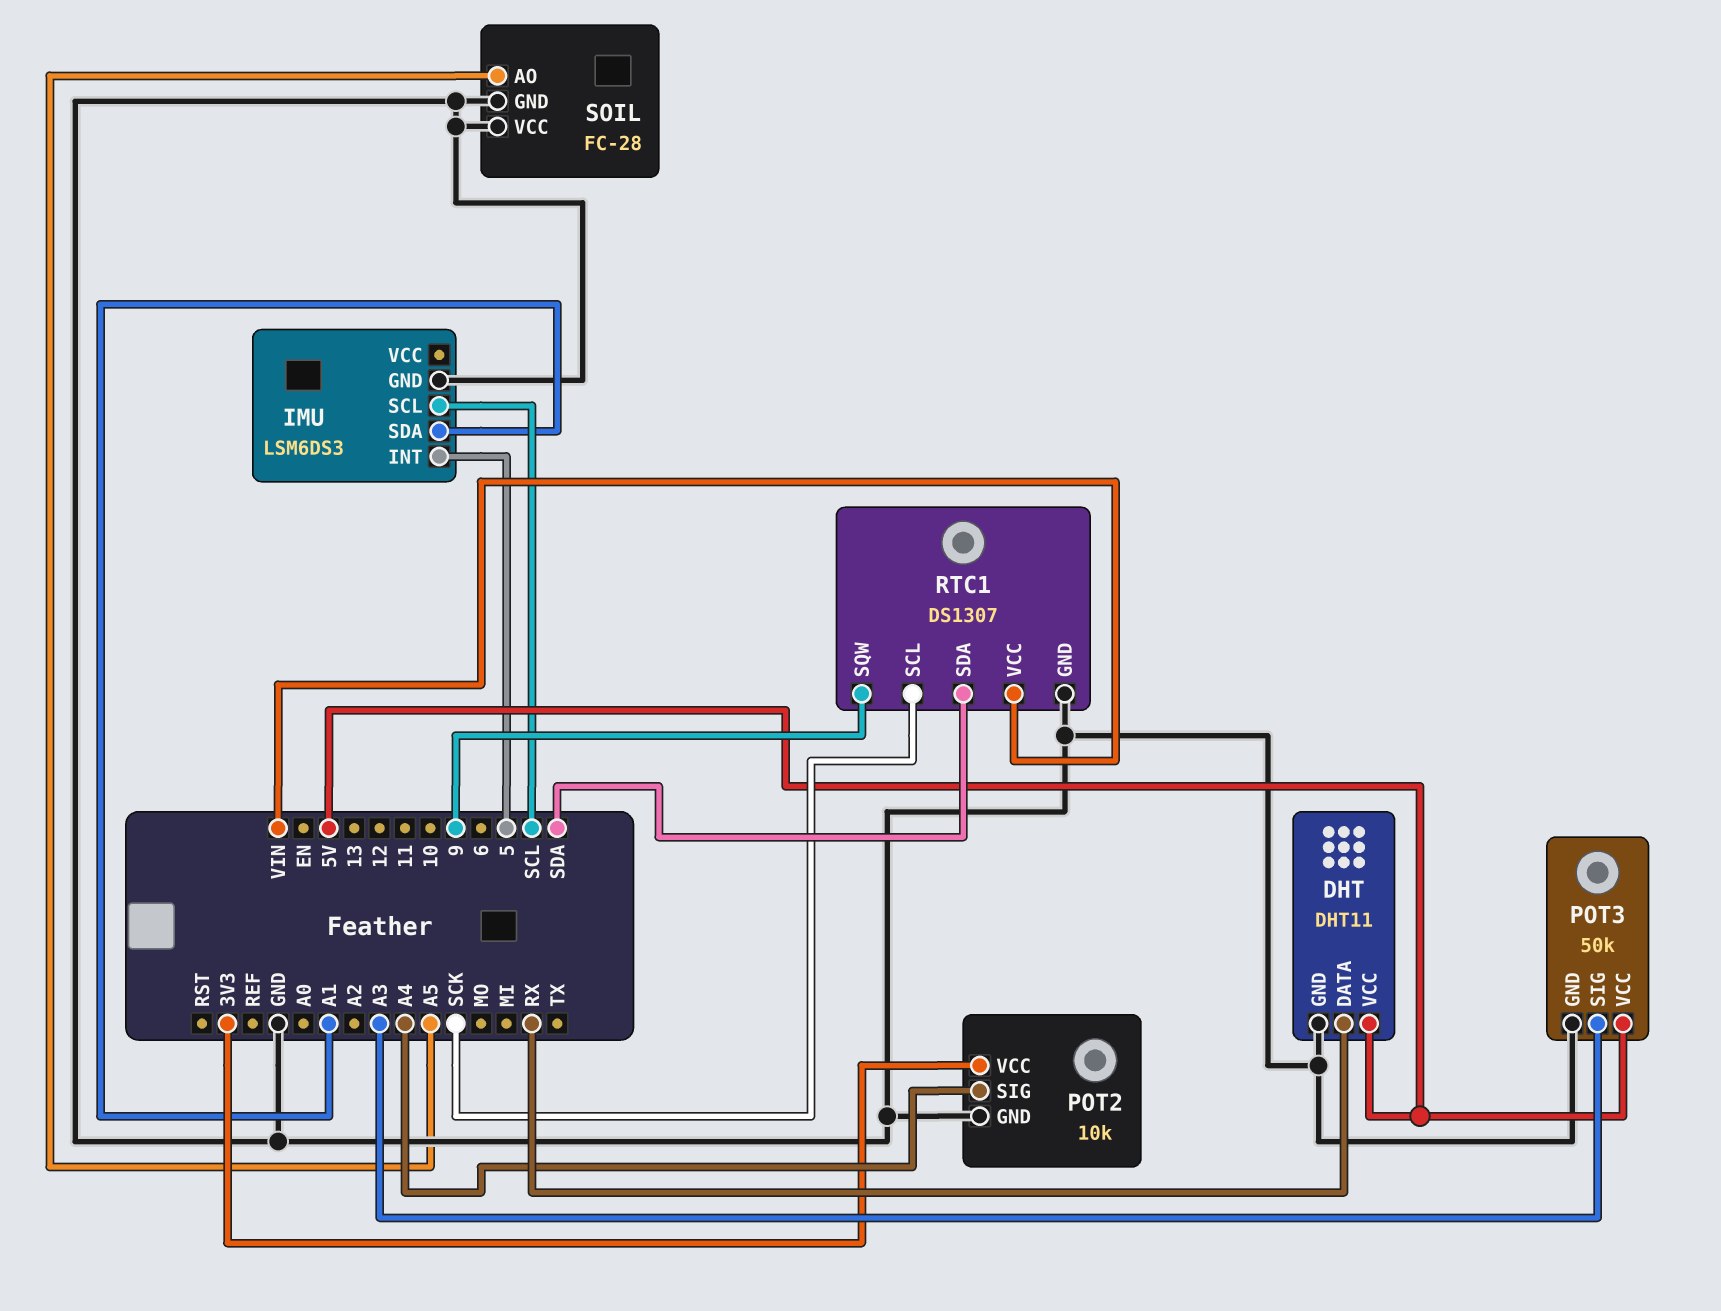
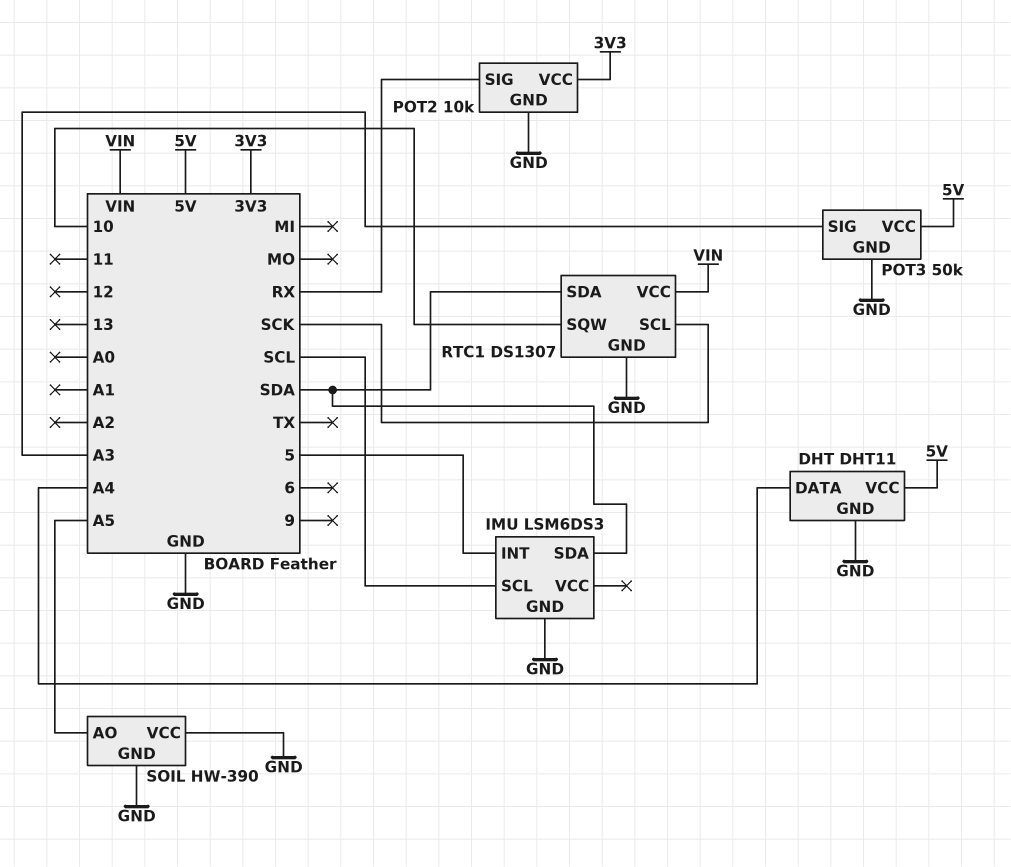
DHT pin DATA: RX -> A4
IMU pin SDA: A1 -> SDA
POT2 pin SIG: A4 -> RX
RTC1 pin SQW: 9 -> 10
SOIL: FC-28 -> HW-390

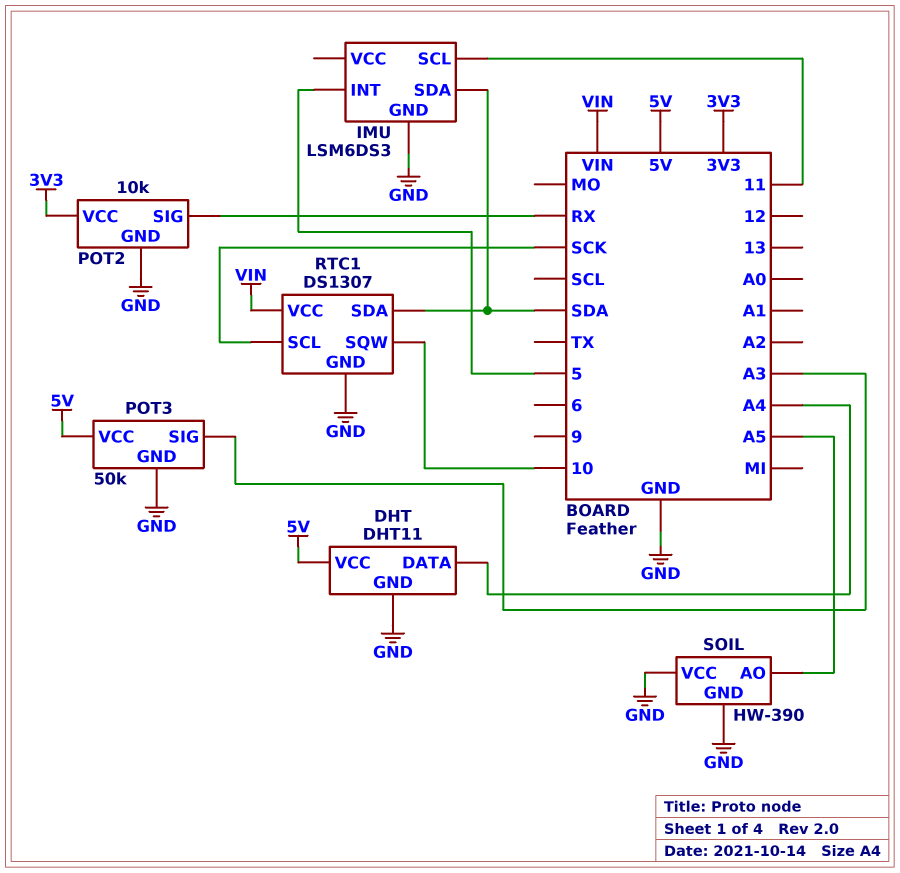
IMU pin SCL: SCL -> 11

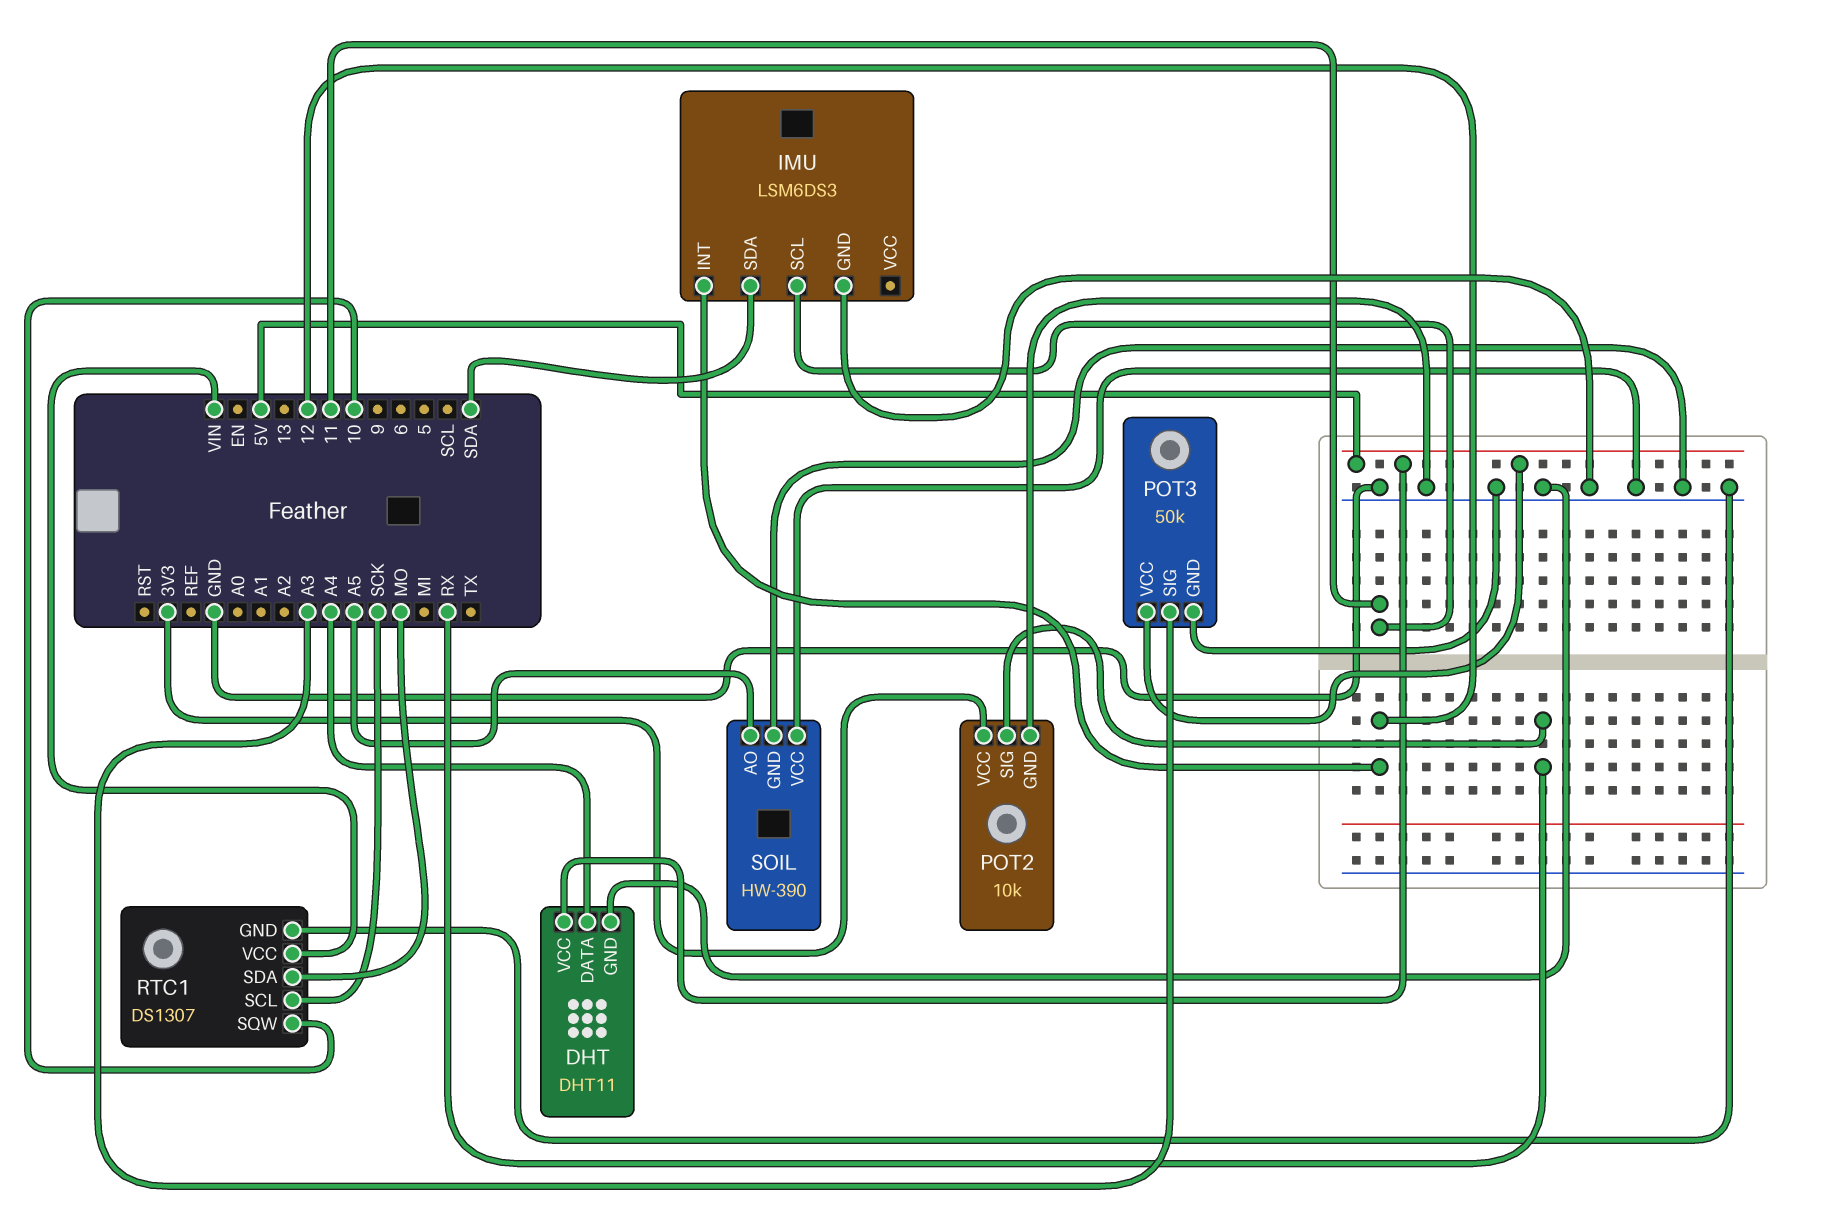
IMU pin INT: 5 -> 12
RTC1 pin SDA: SDA -> MO

